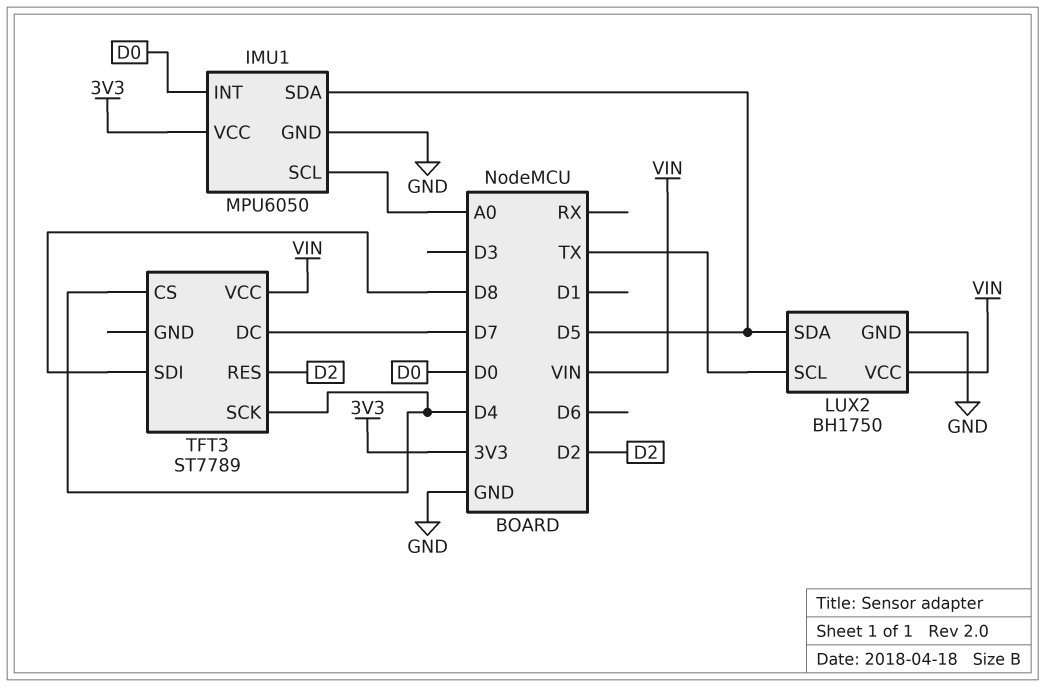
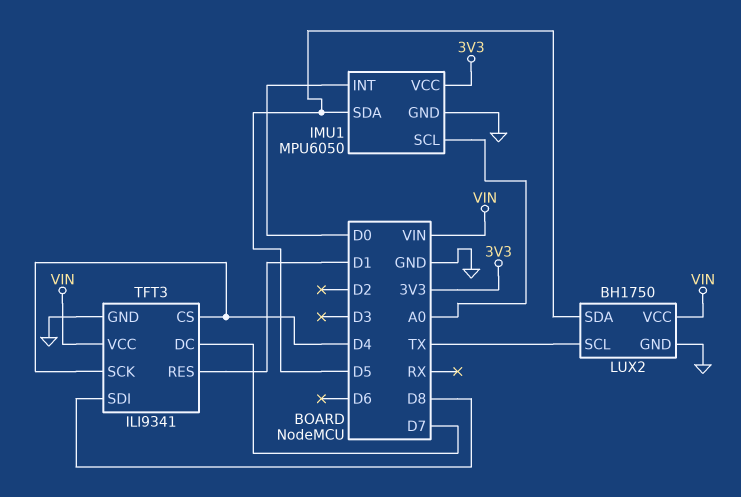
TFT3: ST7789 -> ILI9341
TFT3 pin GND: none -> GND
TFT3 pin RES: D2 -> D1

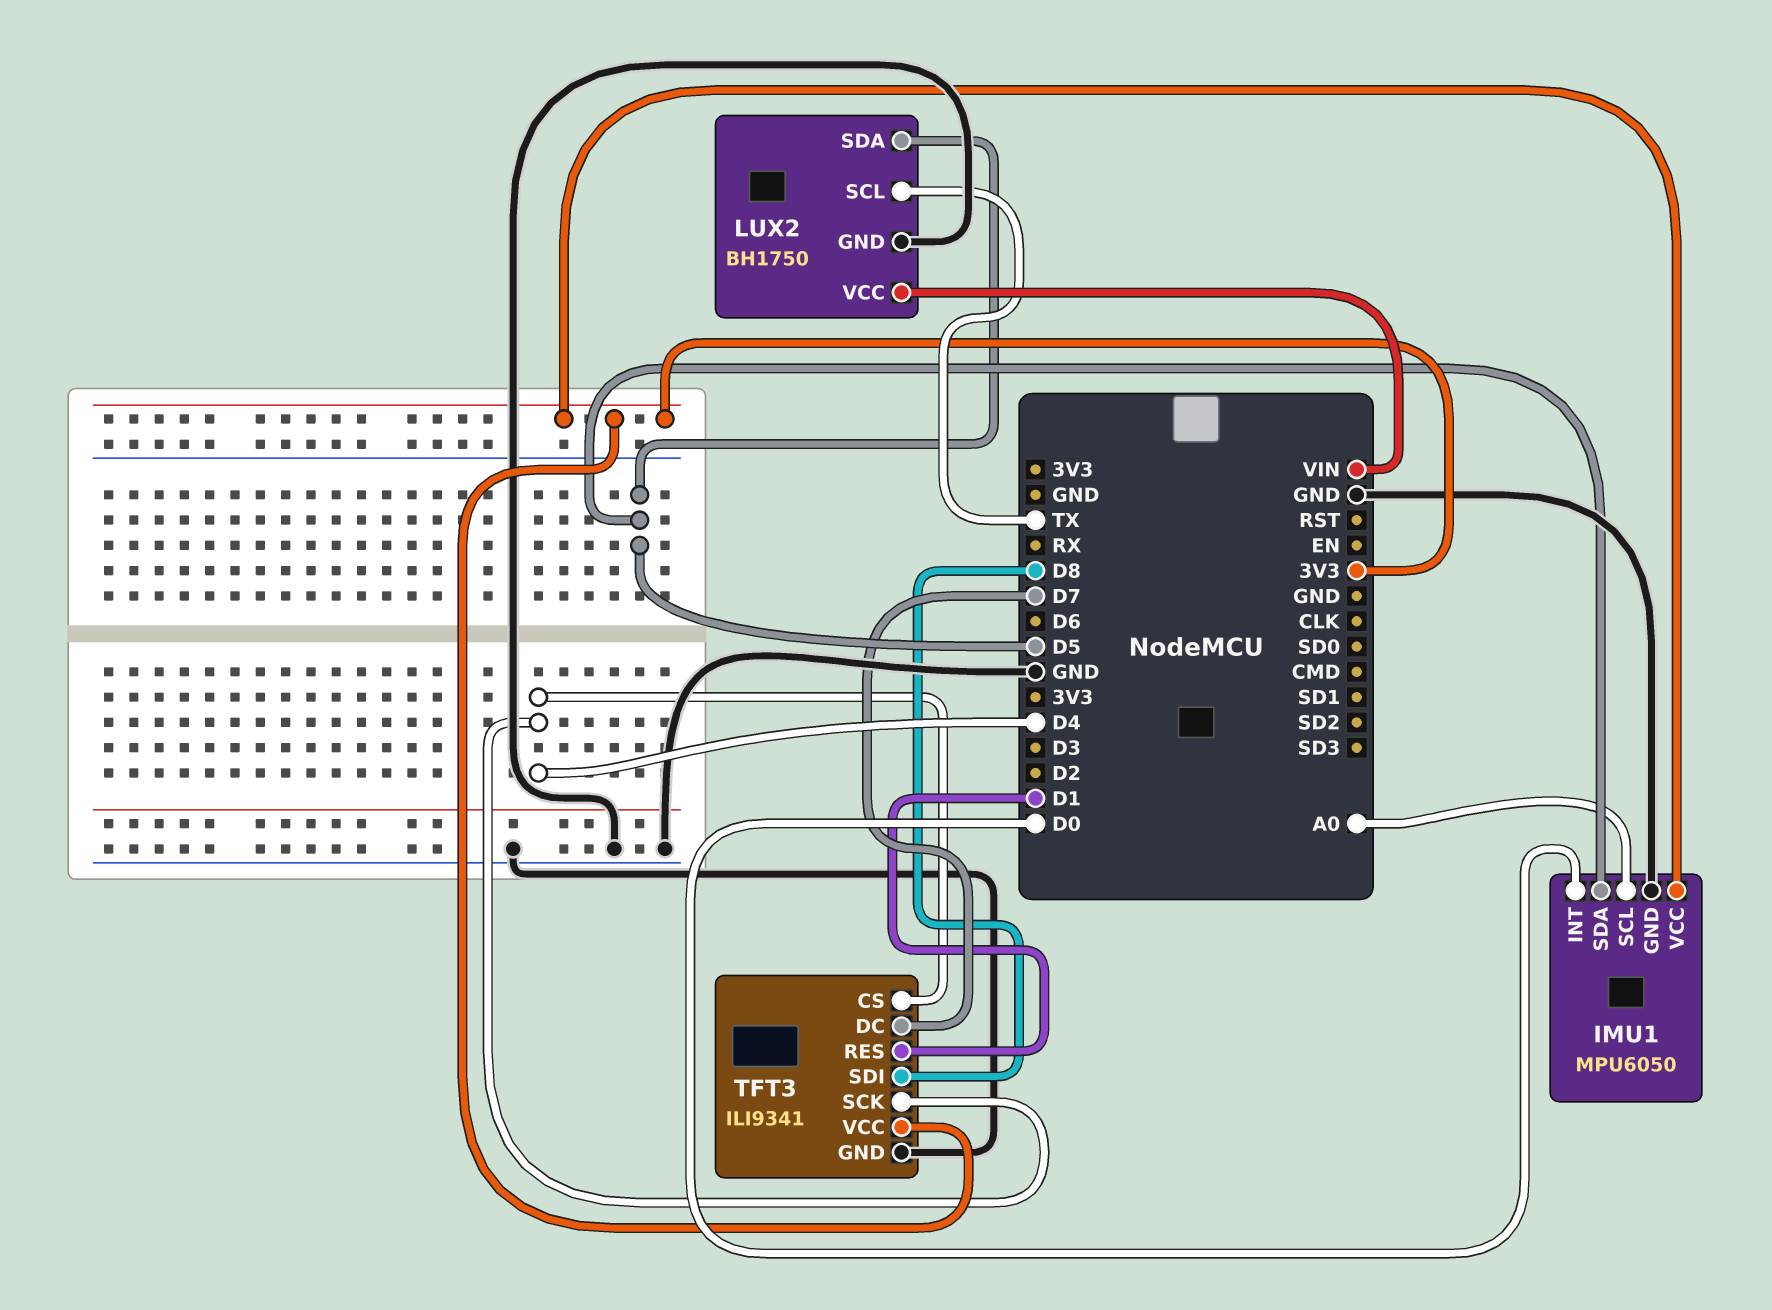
TFT3 pin VCC: VIN -> 3V3

